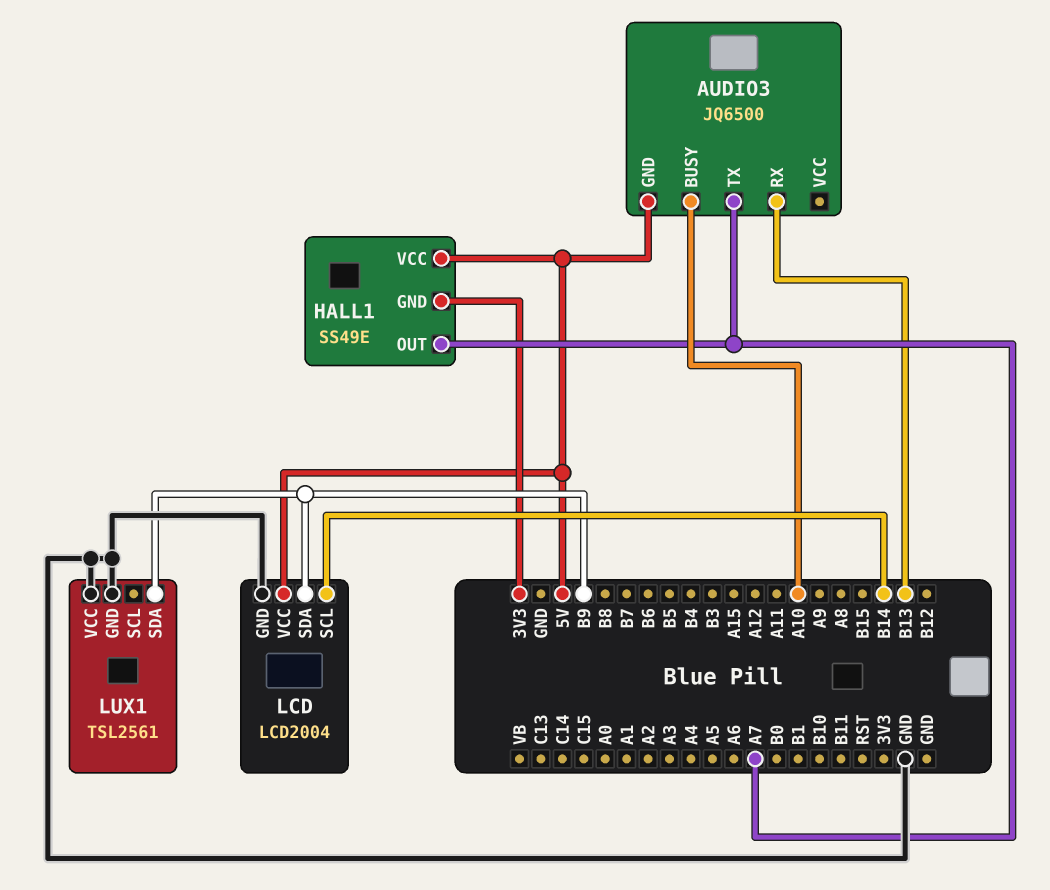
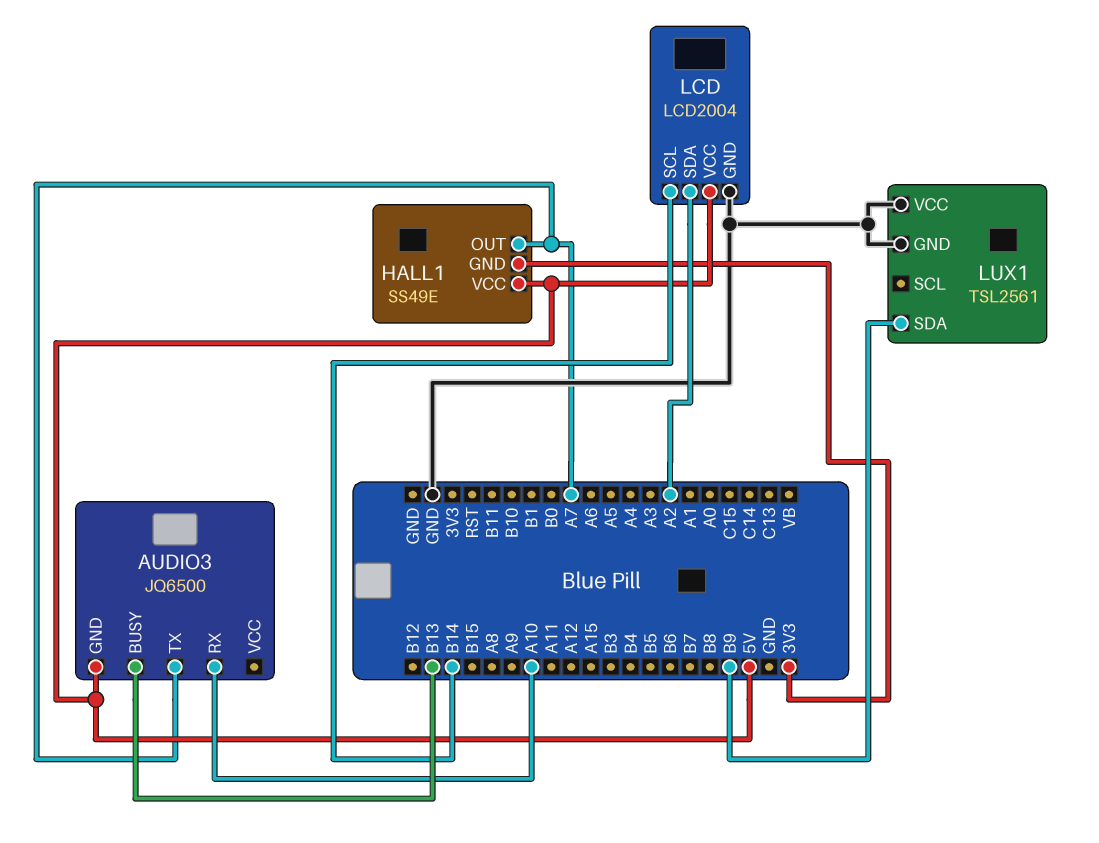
AUDIO3 pin BUSY: A10 -> B13
AUDIO3 pin RX: B13 -> A10
LCD pin SDA: B9 -> A2

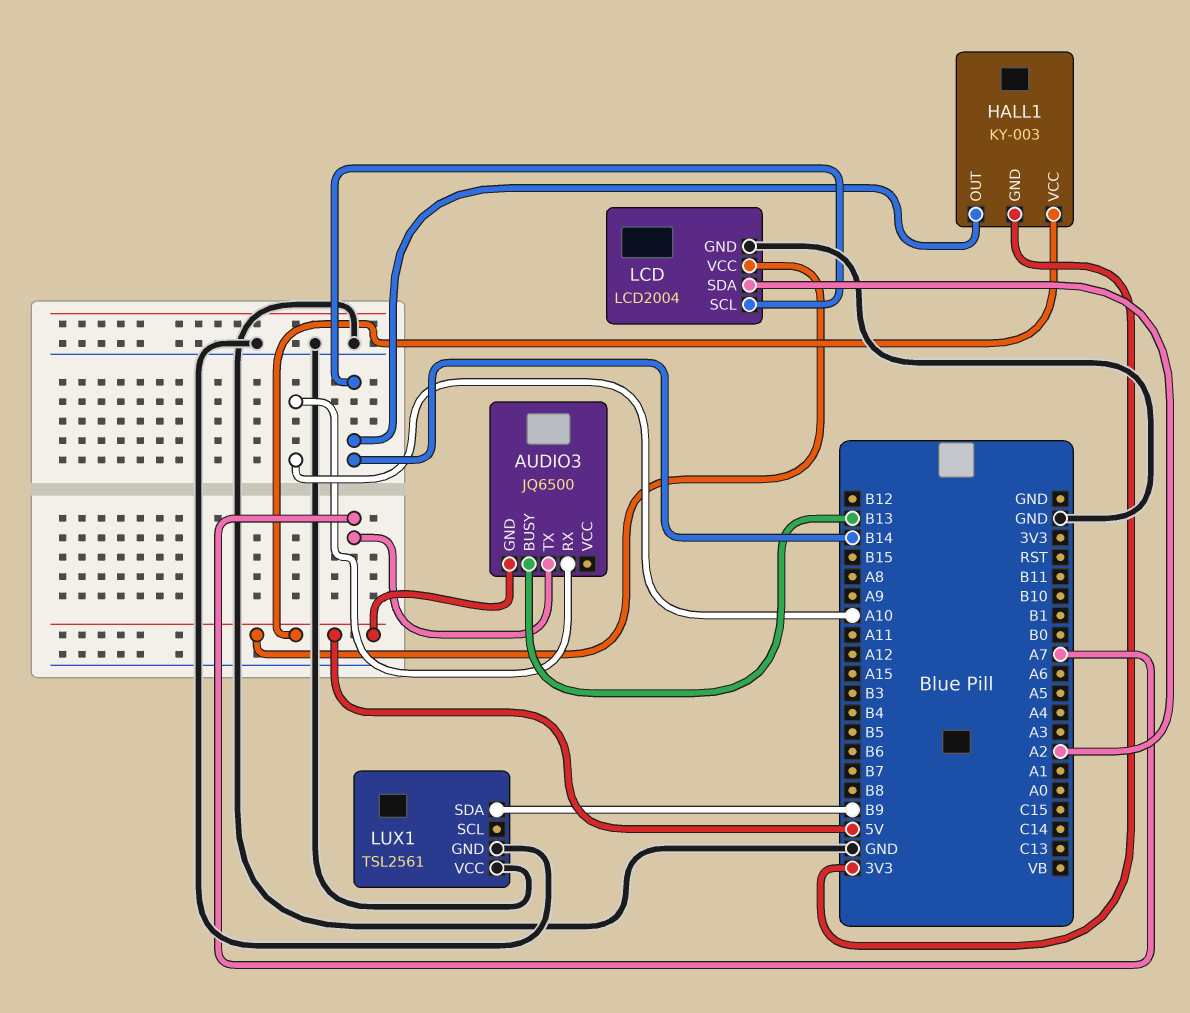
HALL1: SS49E -> KY-003
HALL1 pin OUT: A7 -> B14

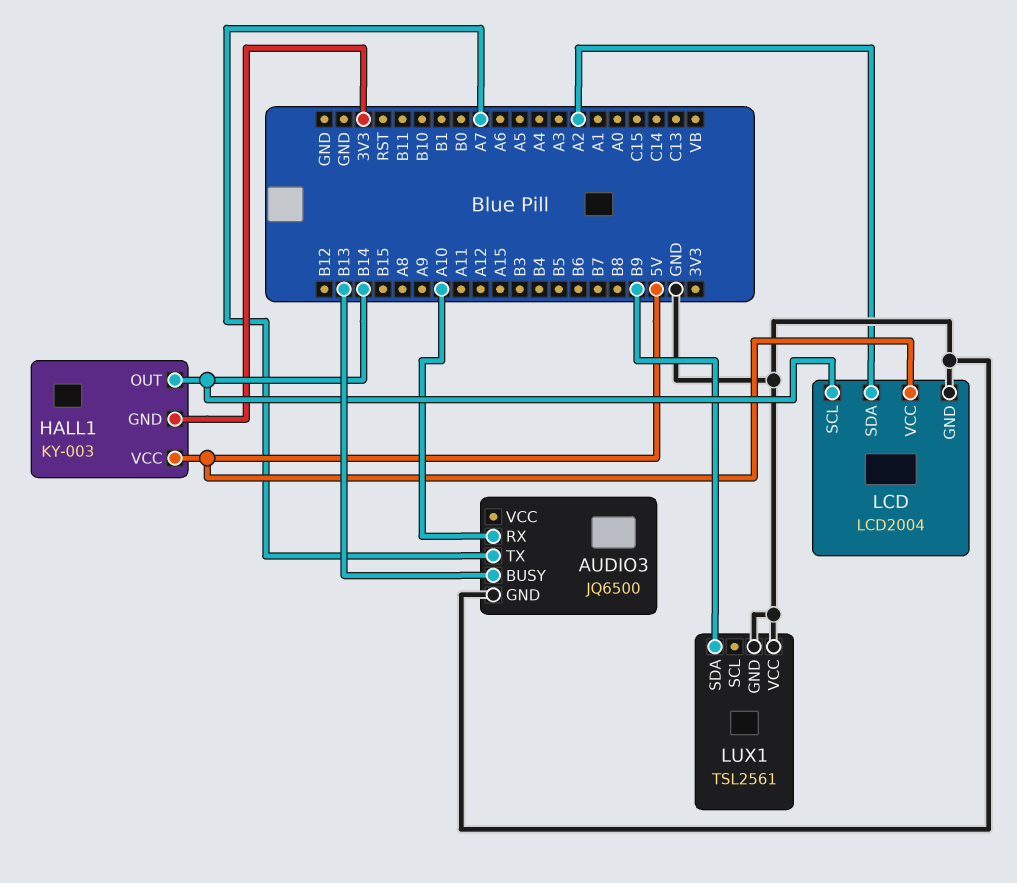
AUDIO3 pin GND: 5V -> GND

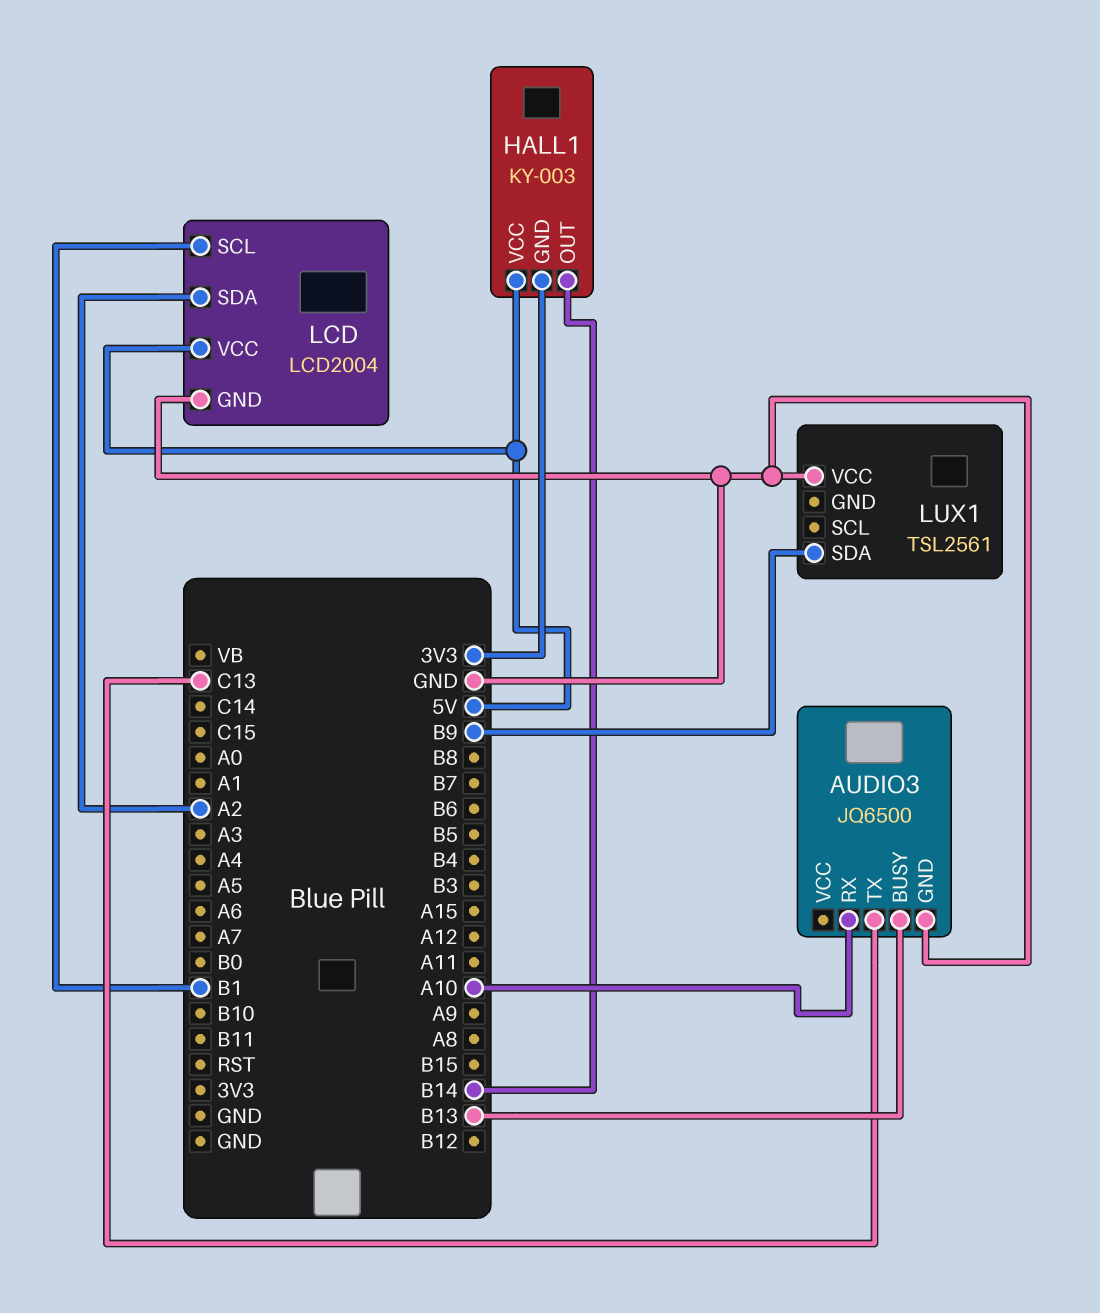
AUDIO3 pin TX: A7 -> C13
LCD pin SCL: B14 -> B1
LUX1 pin GND: GND -> none

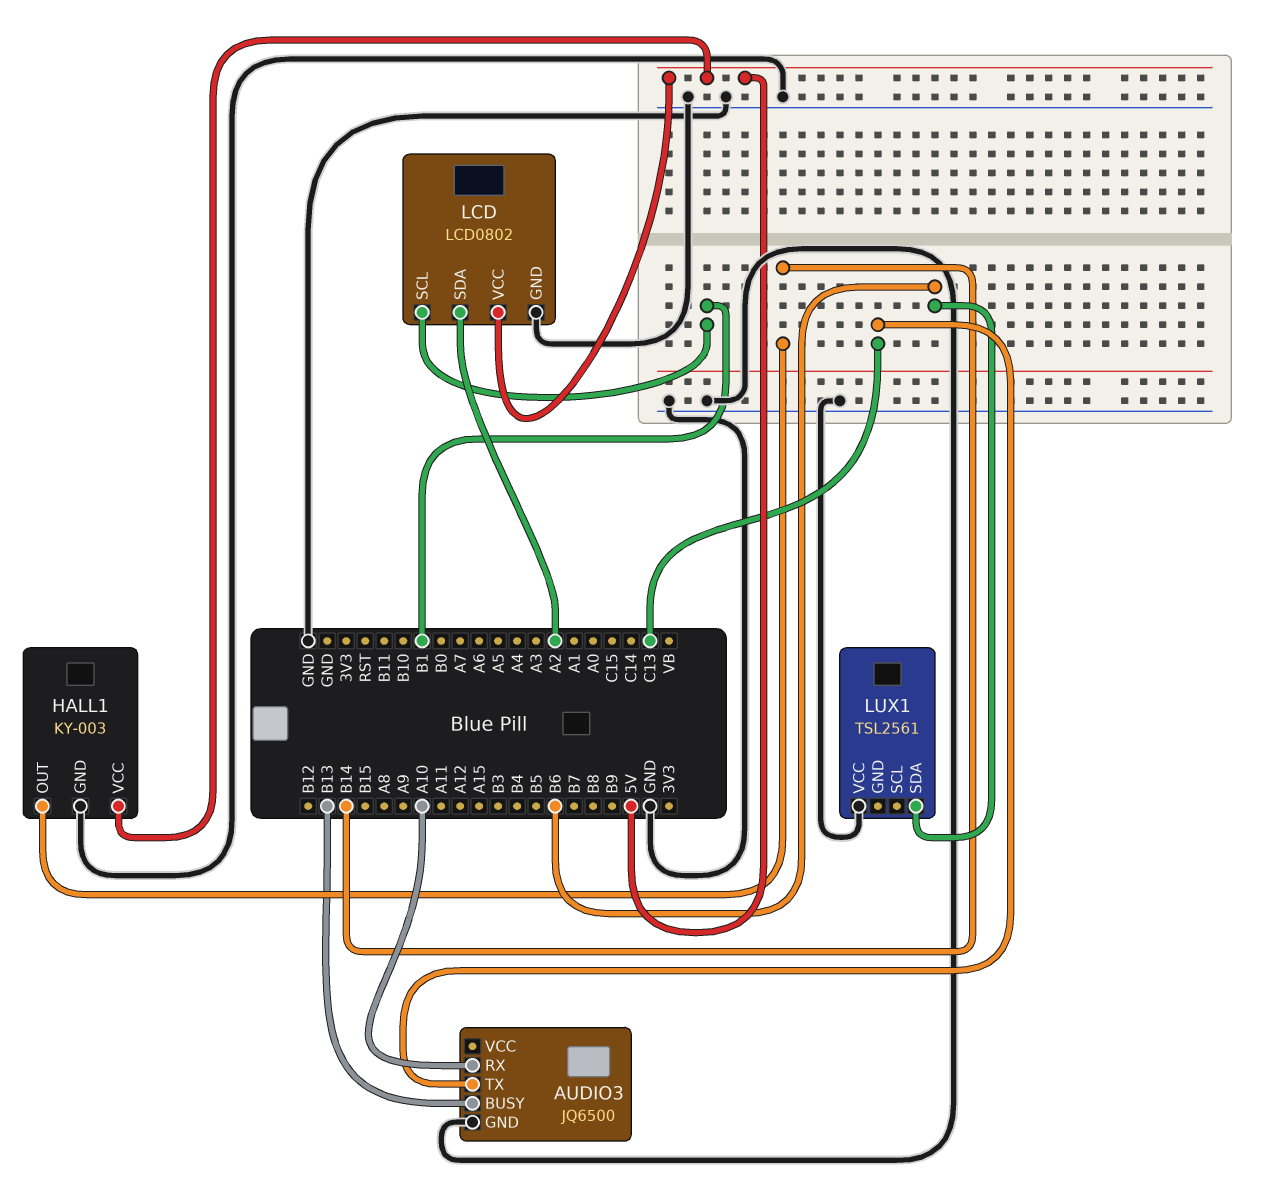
HALL1 pin GND: 3V3 -> GND
LCD: LCD2004 -> LCD0802
LUX1 pin SDA: B9 -> B6

